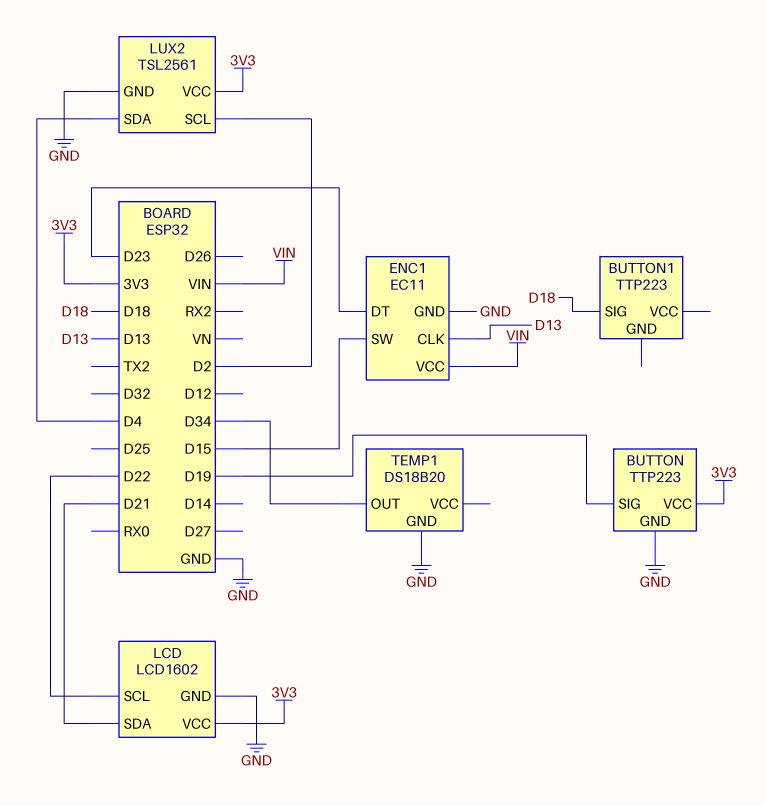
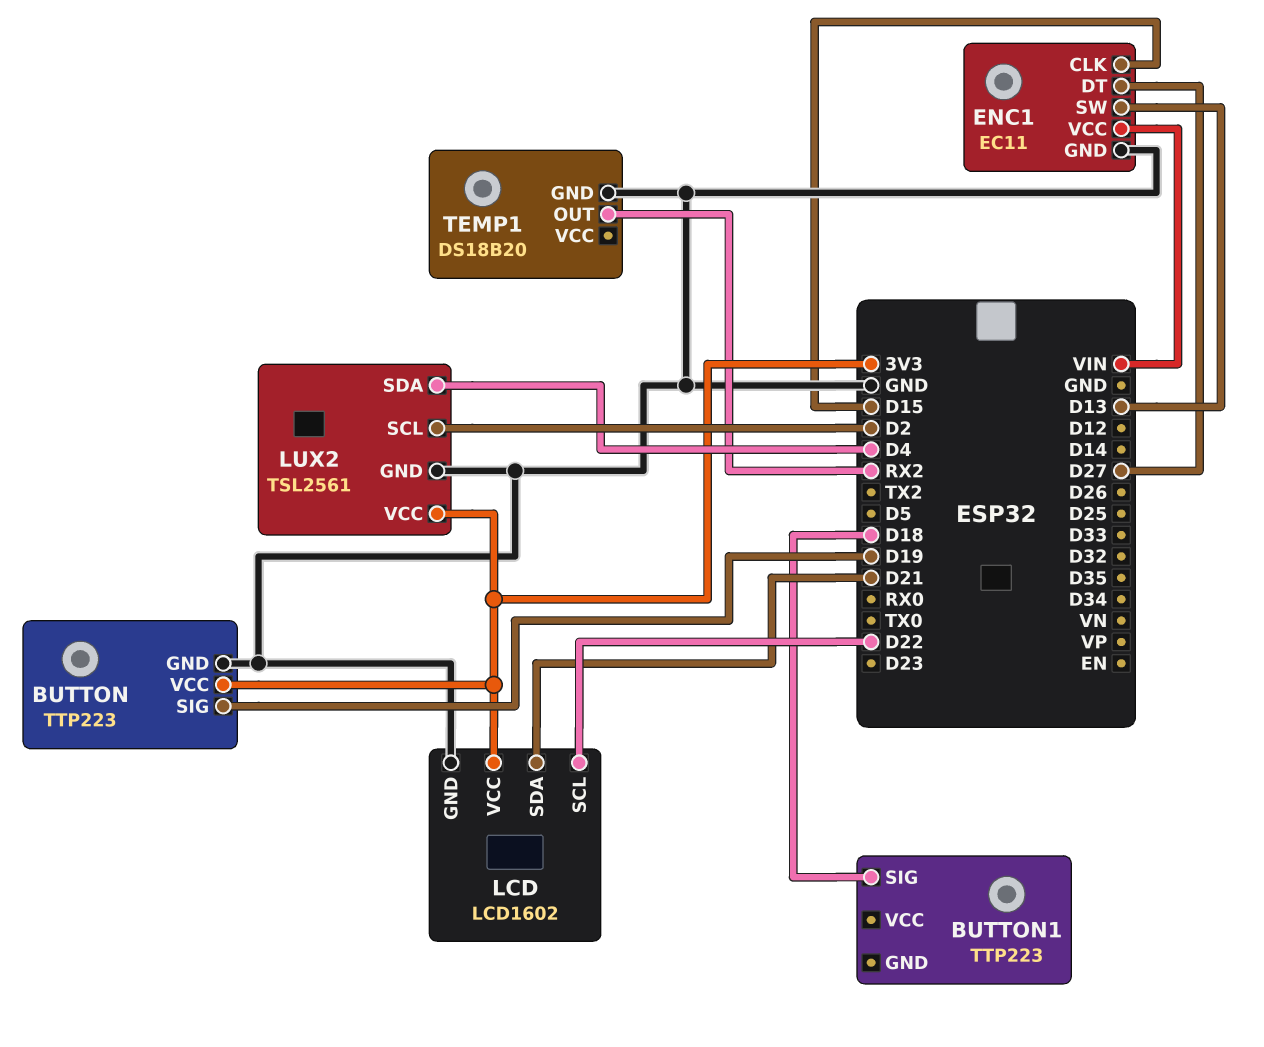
ENC1 pin CLK: D13 -> D15
ENC1 pin DT: D23 -> D27
ENC1 pin SW: D15 -> D13
TEMP1 pin OUT: D34 -> RX2

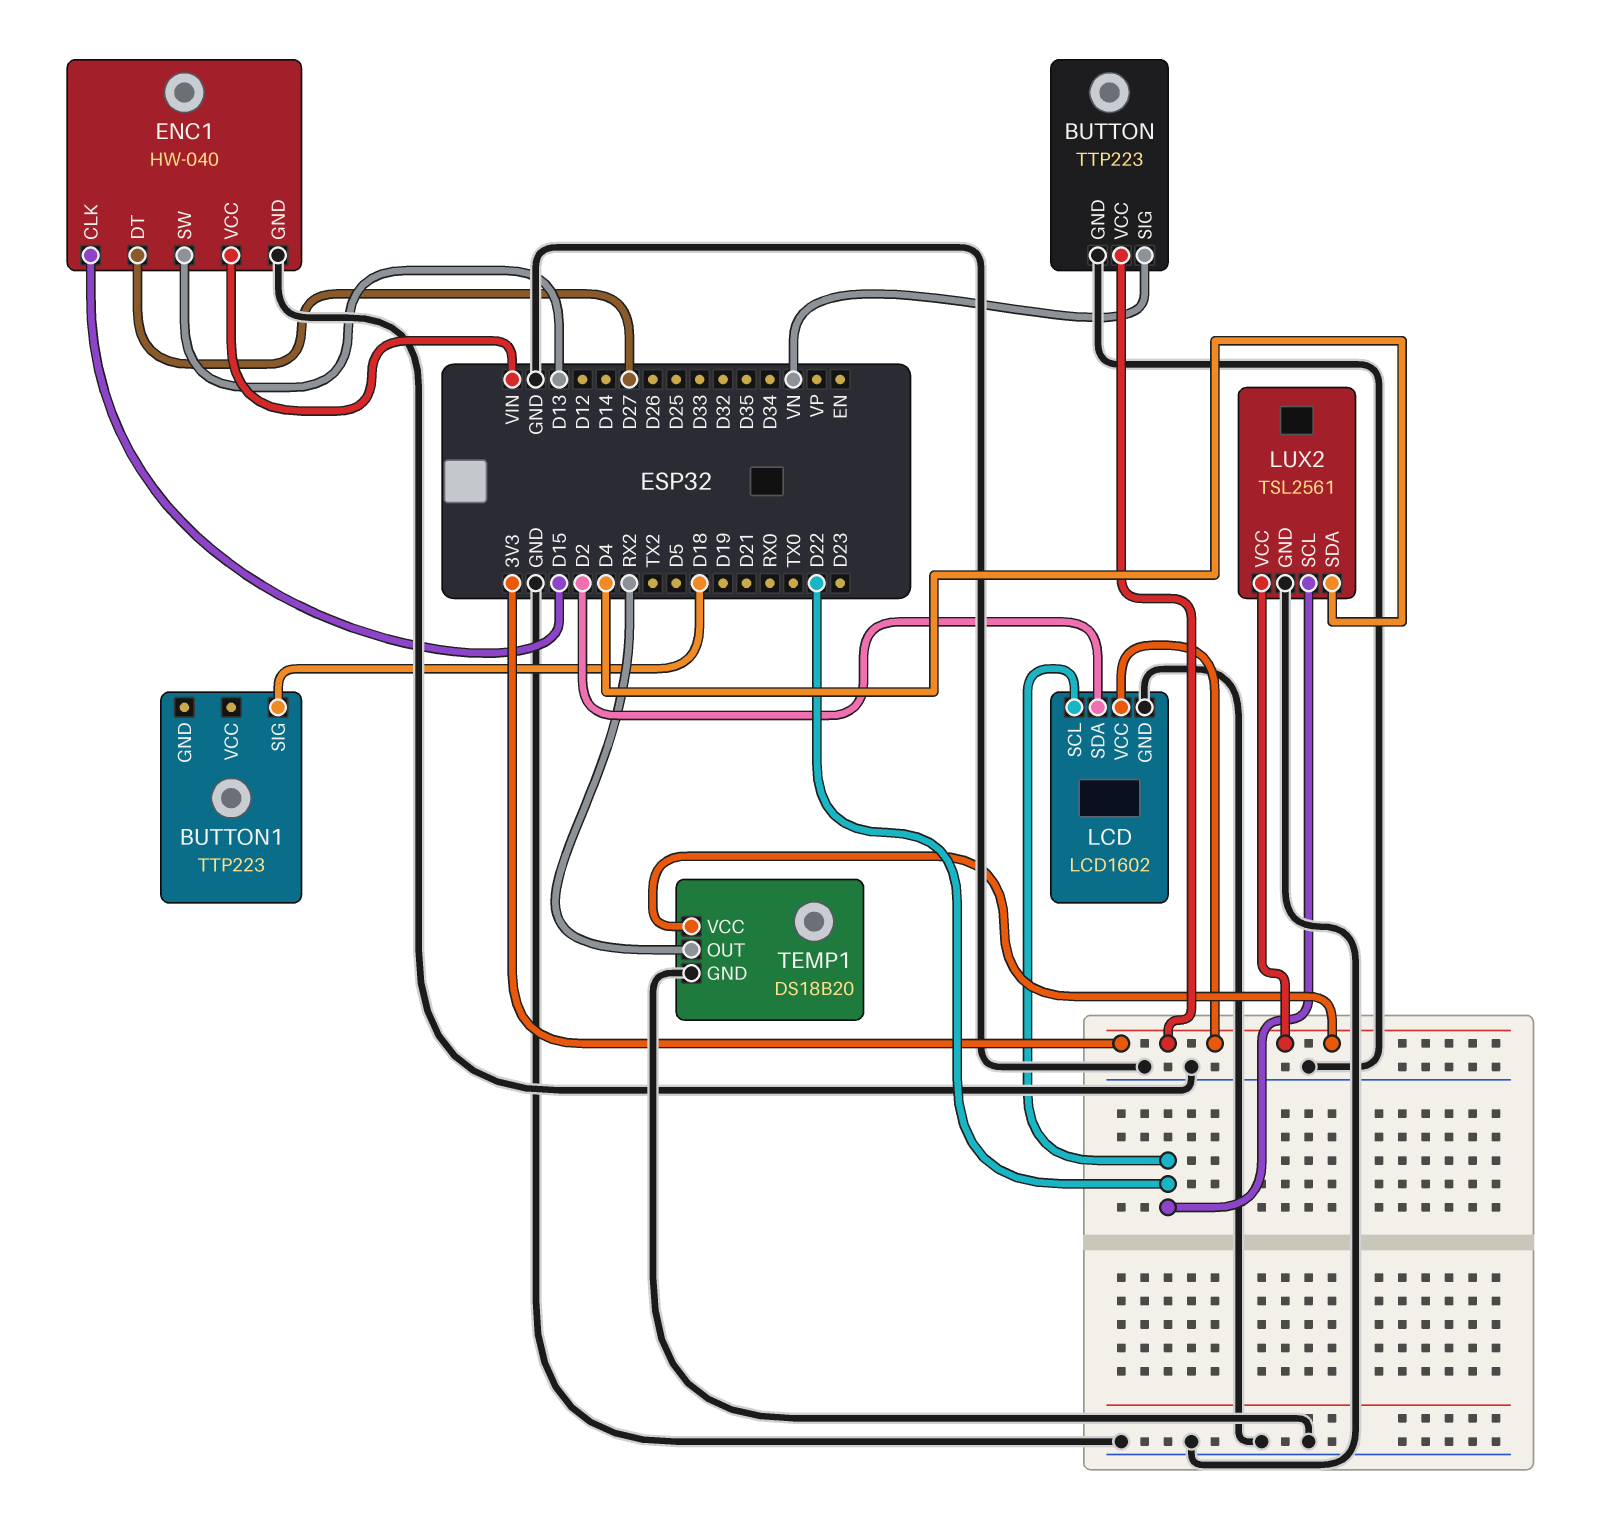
BUTTON pin SIG: D19 -> VN
ENC1: EC11 -> HW-040
LCD pin SDA: D21 -> D2
LUX2 pin SCL: D2 -> D22
TEMP1 pin VCC: none -> 3V3

